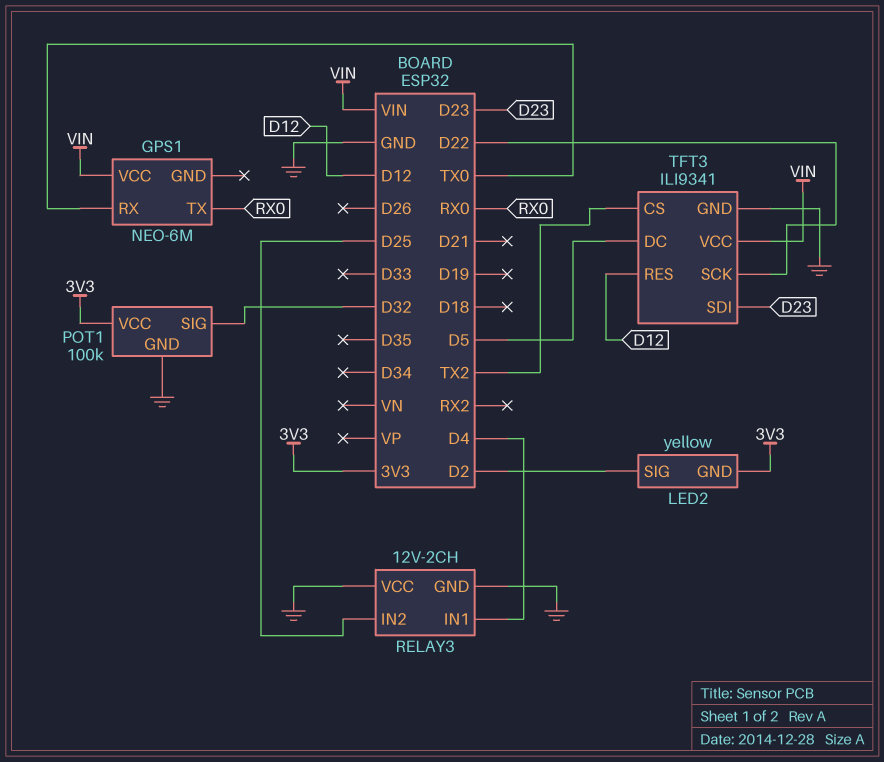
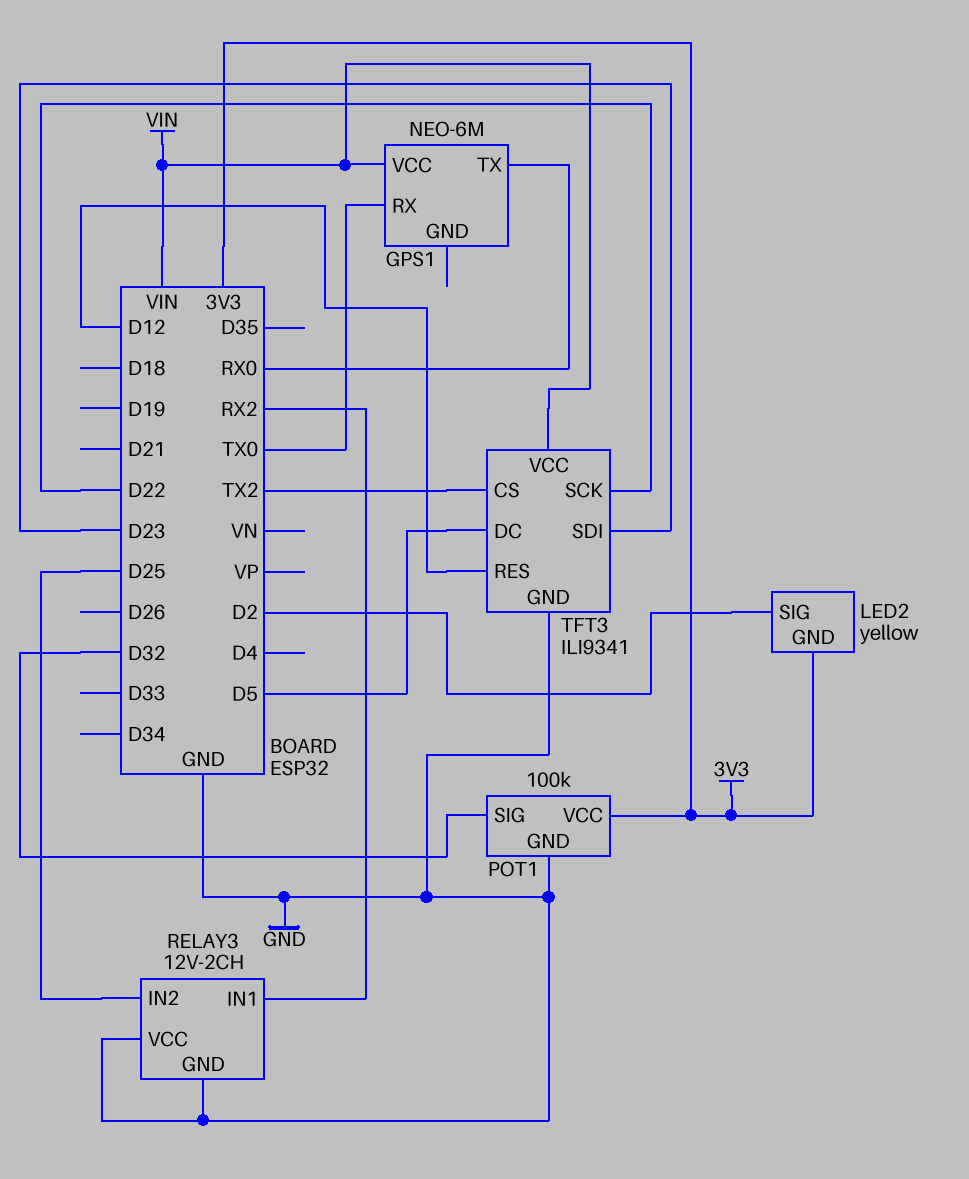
RELAY3 pin IN1: D4 -> RX2

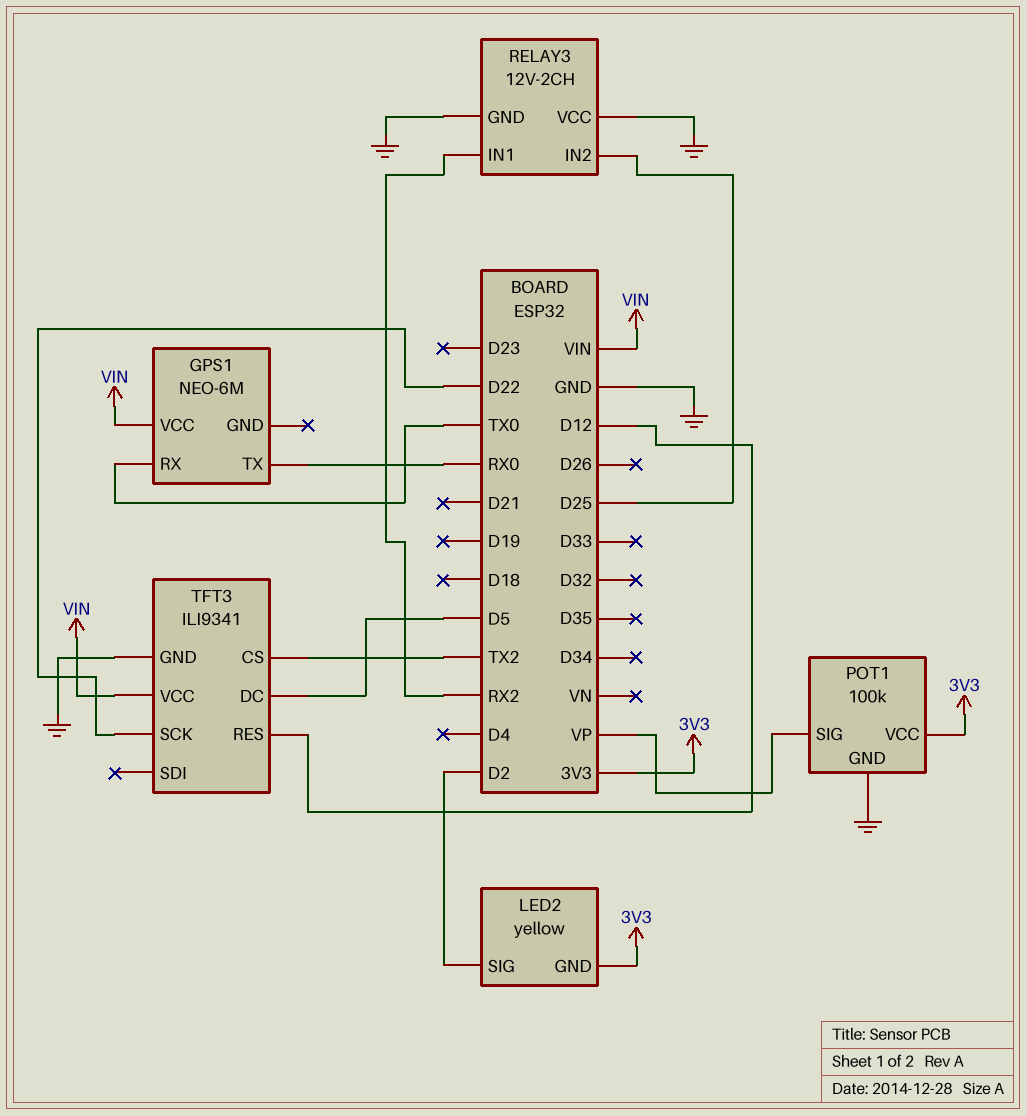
POT1 pin SIG: D32 -> VP
TFT3 pin SDI: D23 -> none

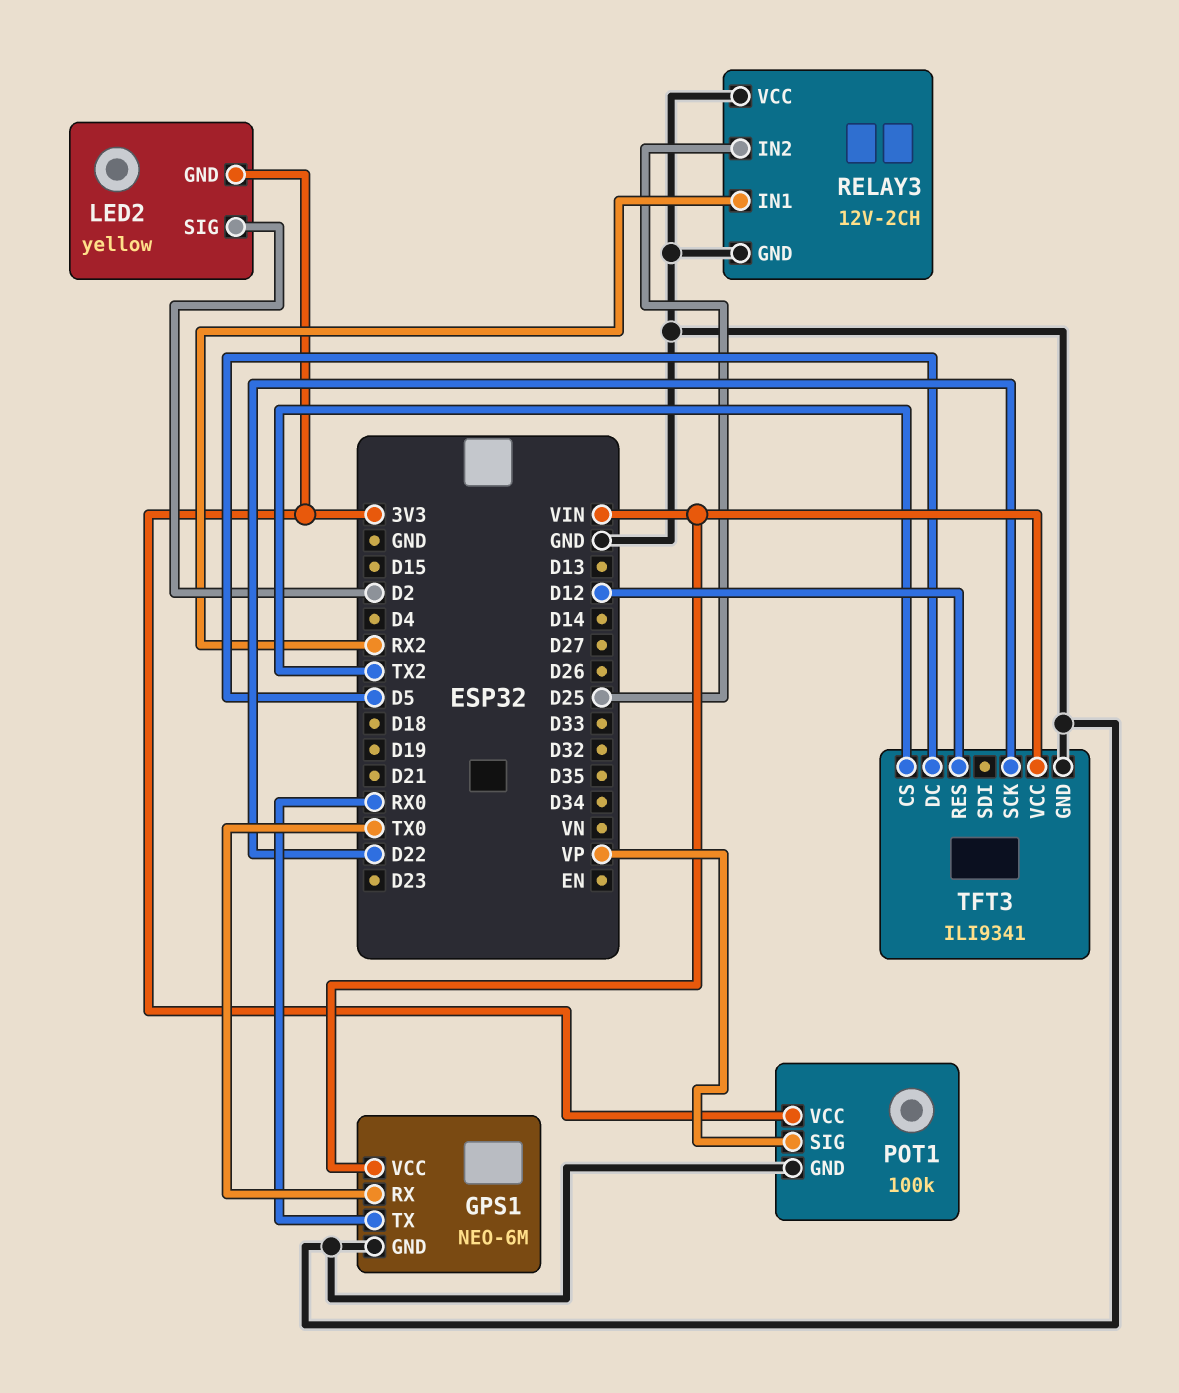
GPS1 pin GND: none -> GND

